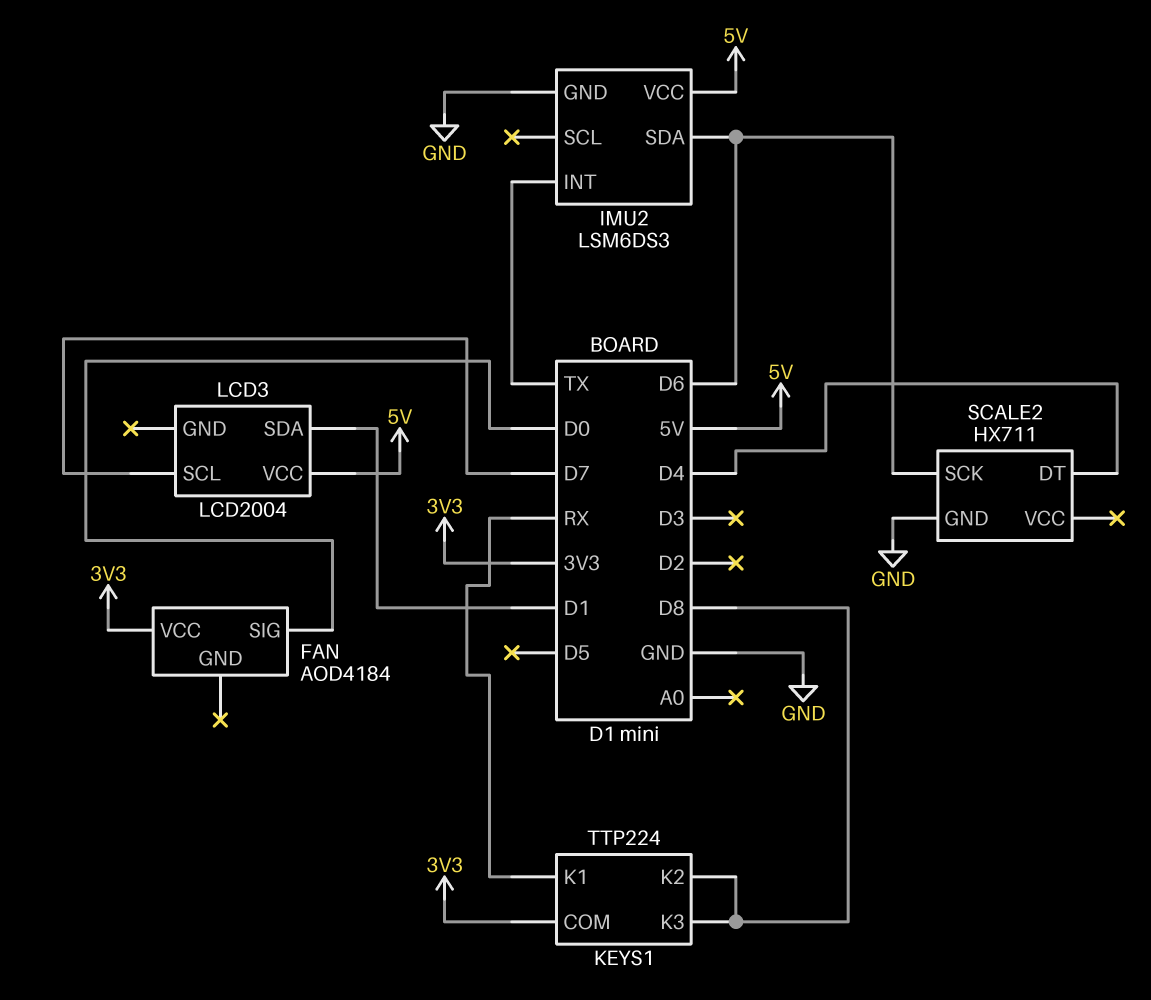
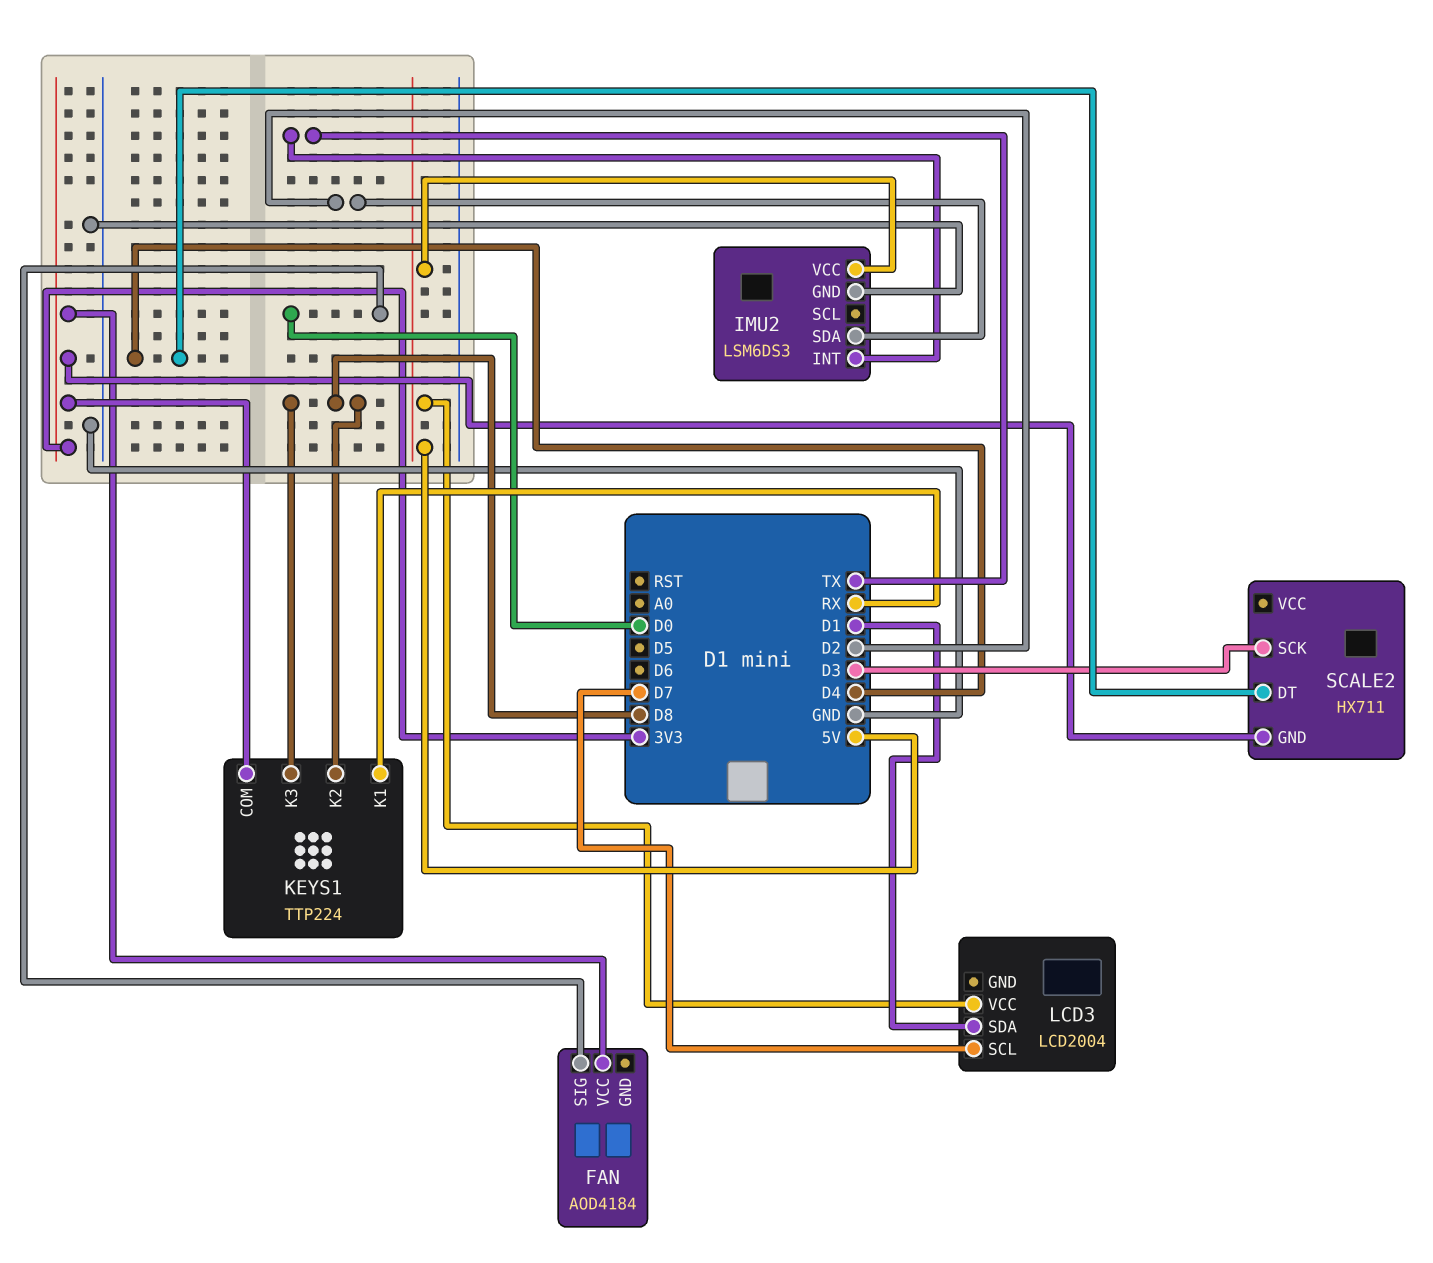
IMU2 pin SDA: D6 -> D2
SCALE2 pin GND: GND -> 3V3
SCALE2 pin SCK: D6 -> D3

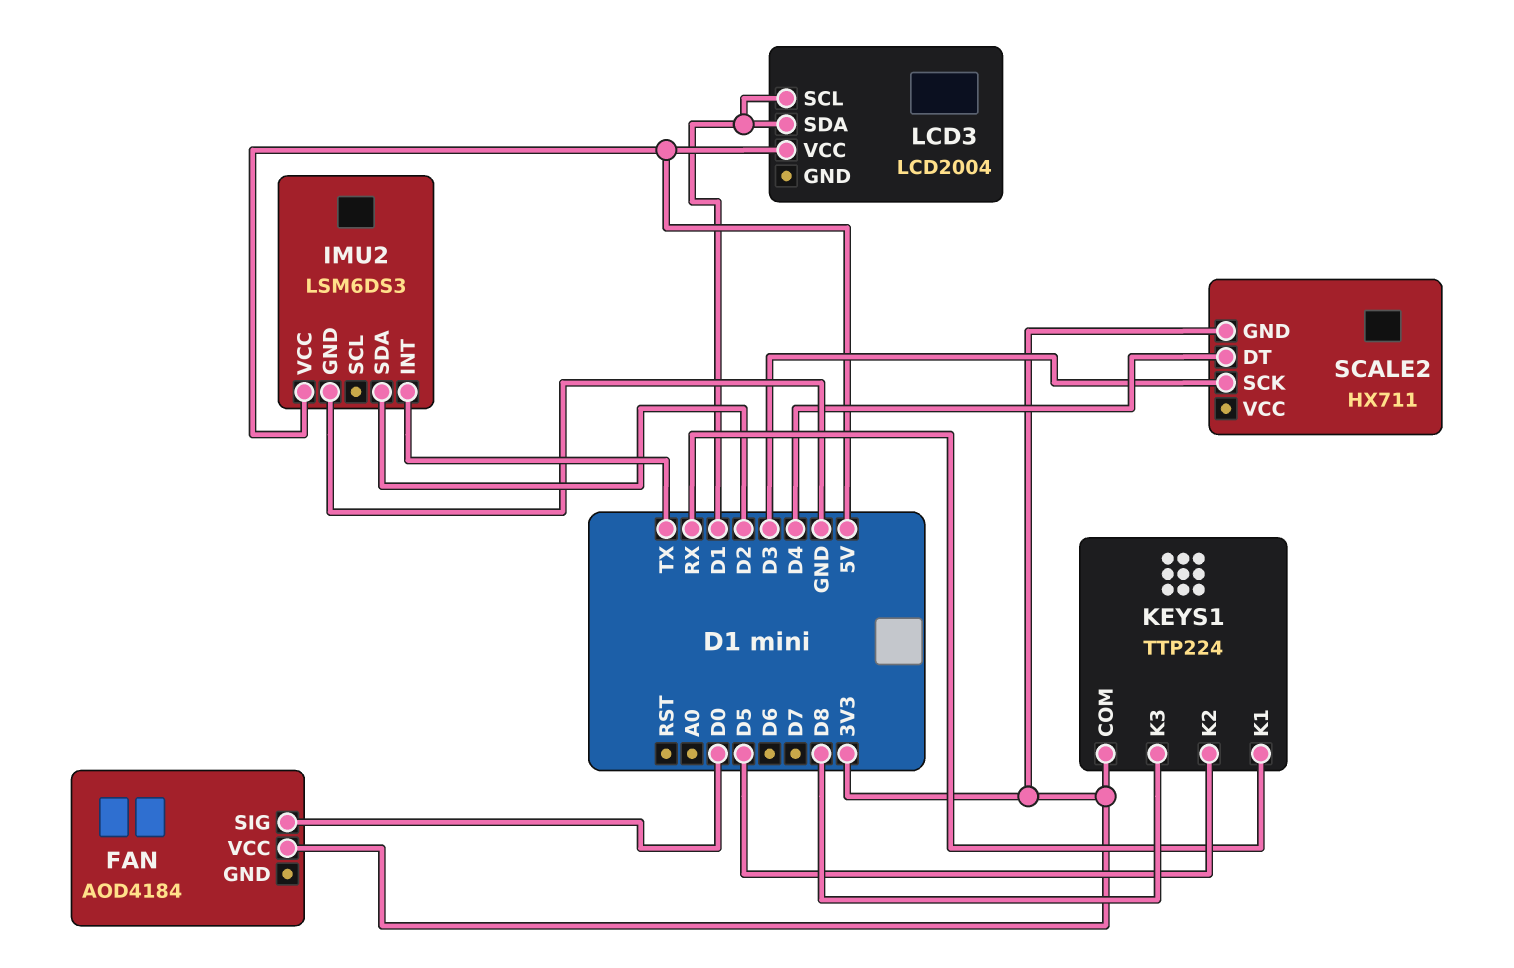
KEYS1 pin K2: D8 -> D5
LCD3 pin SCL: D7 -> D1

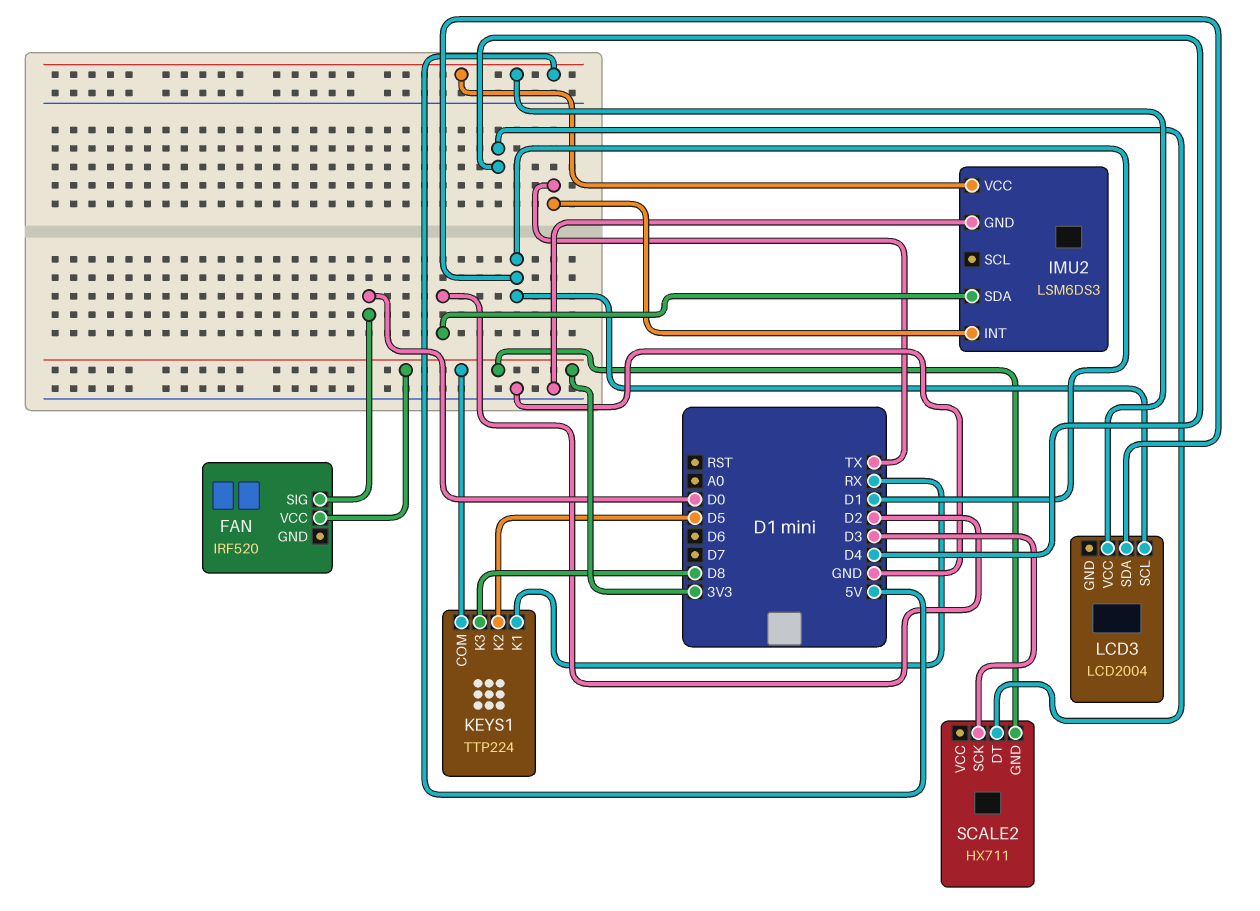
FAN: AOD4184 -> IRF520

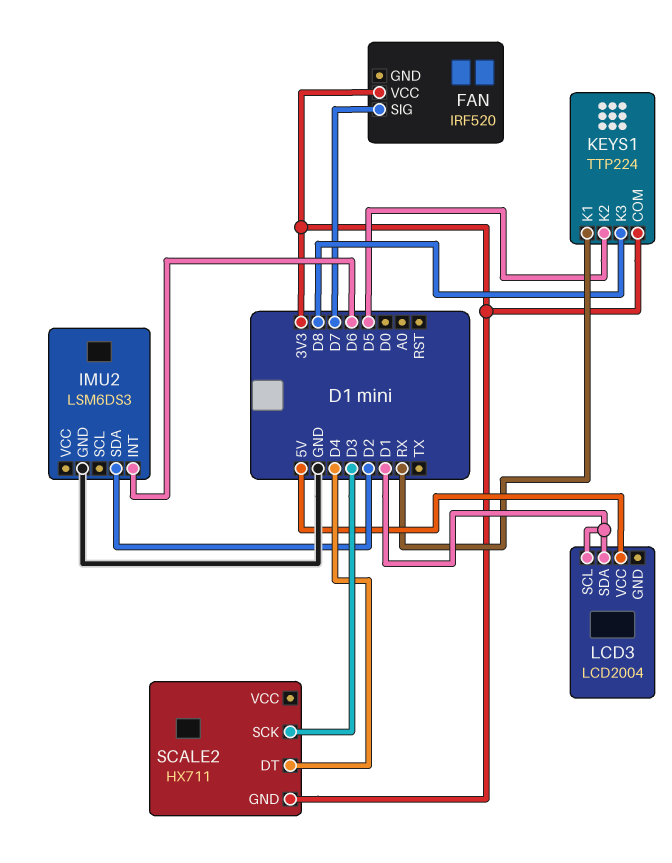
FAN pin SIG: D0 -> D7
IMU2 pin INT: TX -> D6
IMU2 pin VCC: 5V -> none

